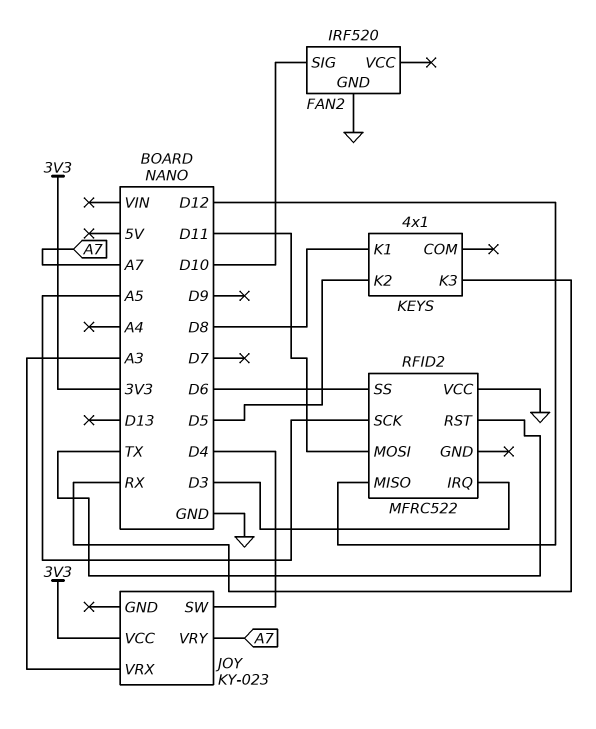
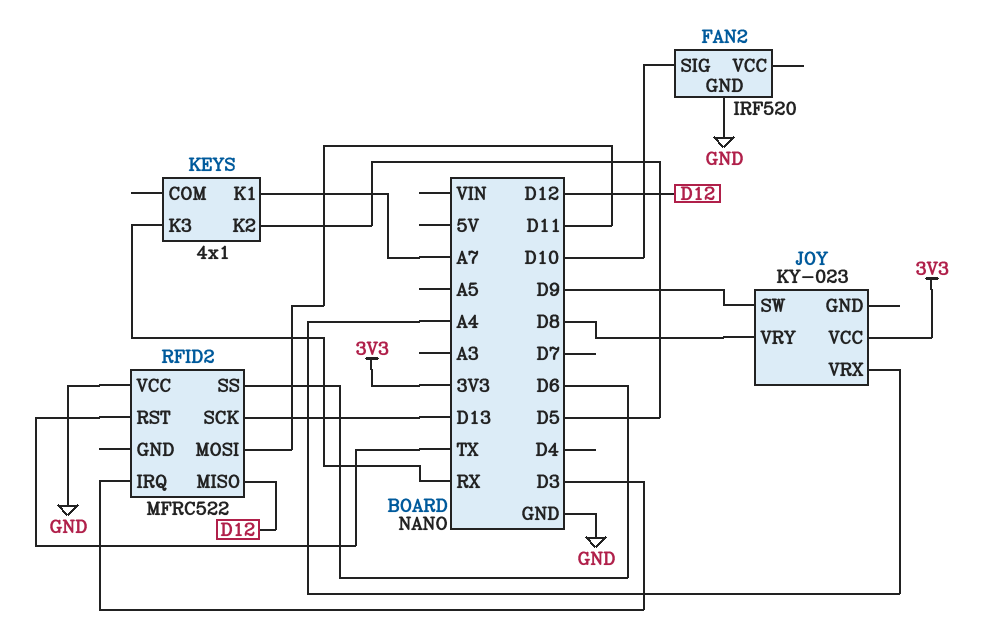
JOY pin SW: D4 -> D9
JOY pin VRX: A3 -> A4
JOY pin VRY: A7 -> D8
KEYS pin K1: D8 -> A7
RFID2 pin SCK: A5 -> D13

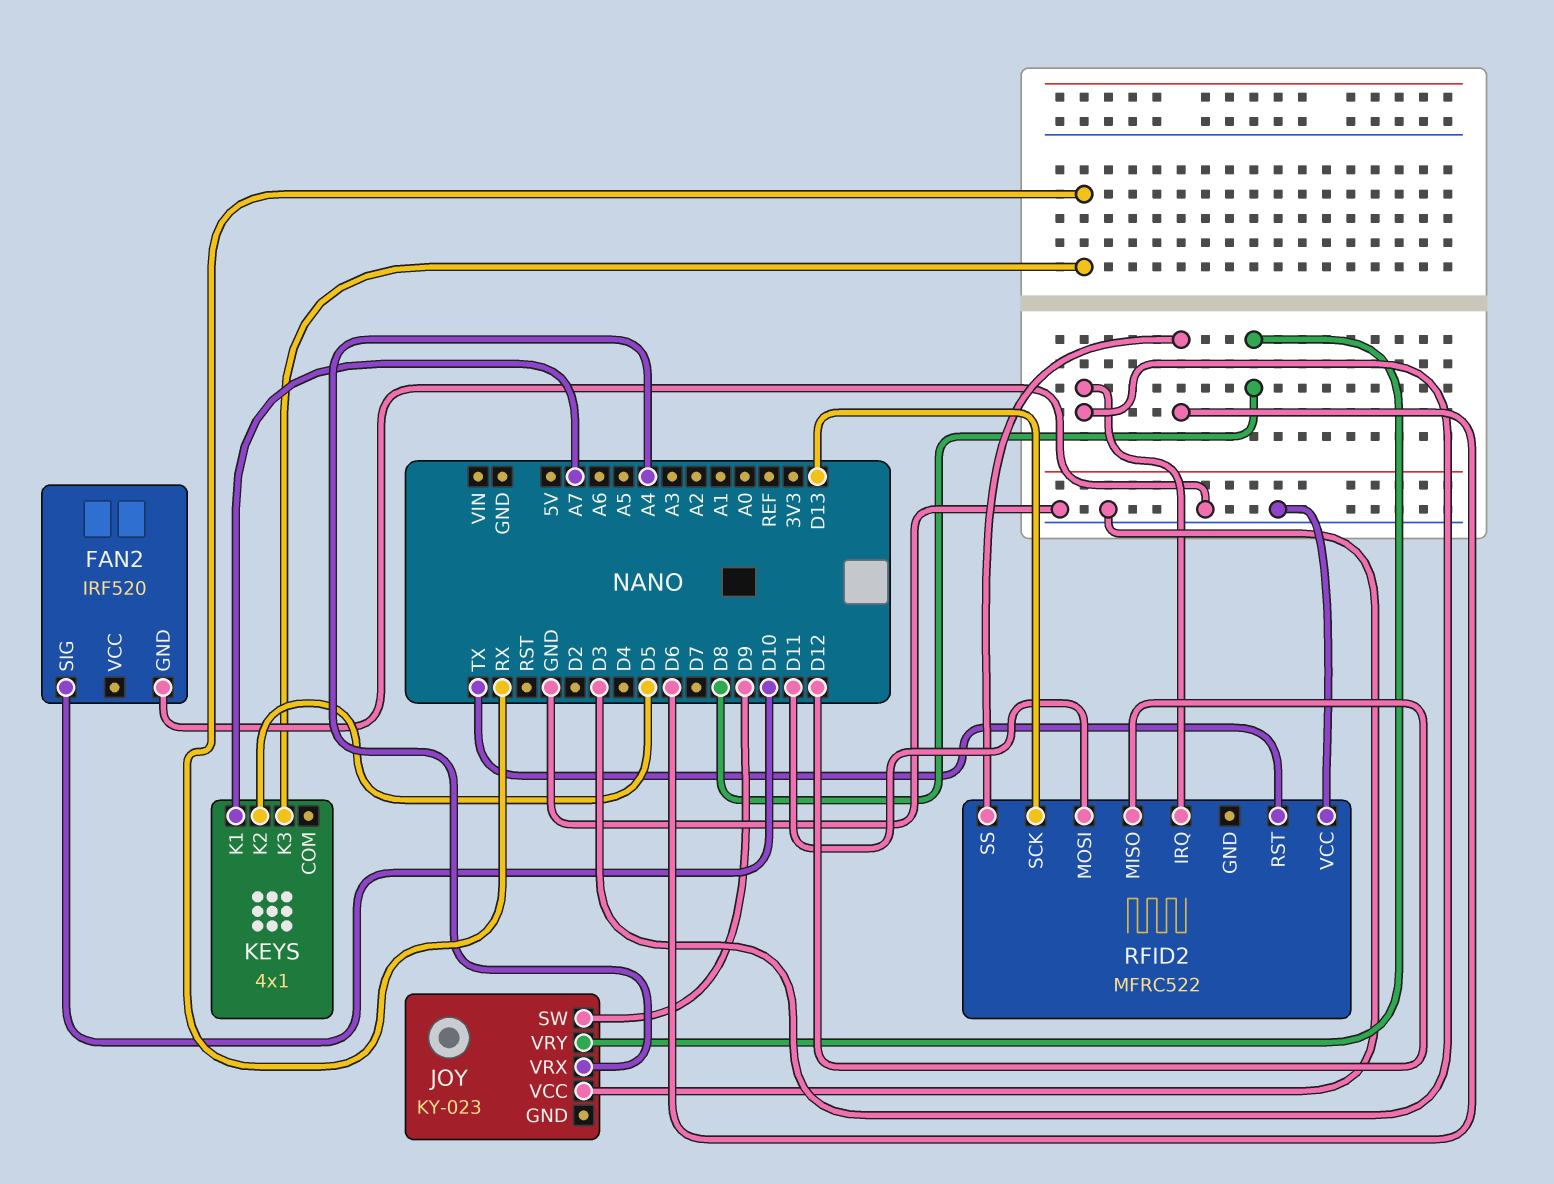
JOY pin VCC: 3V3 -> GND

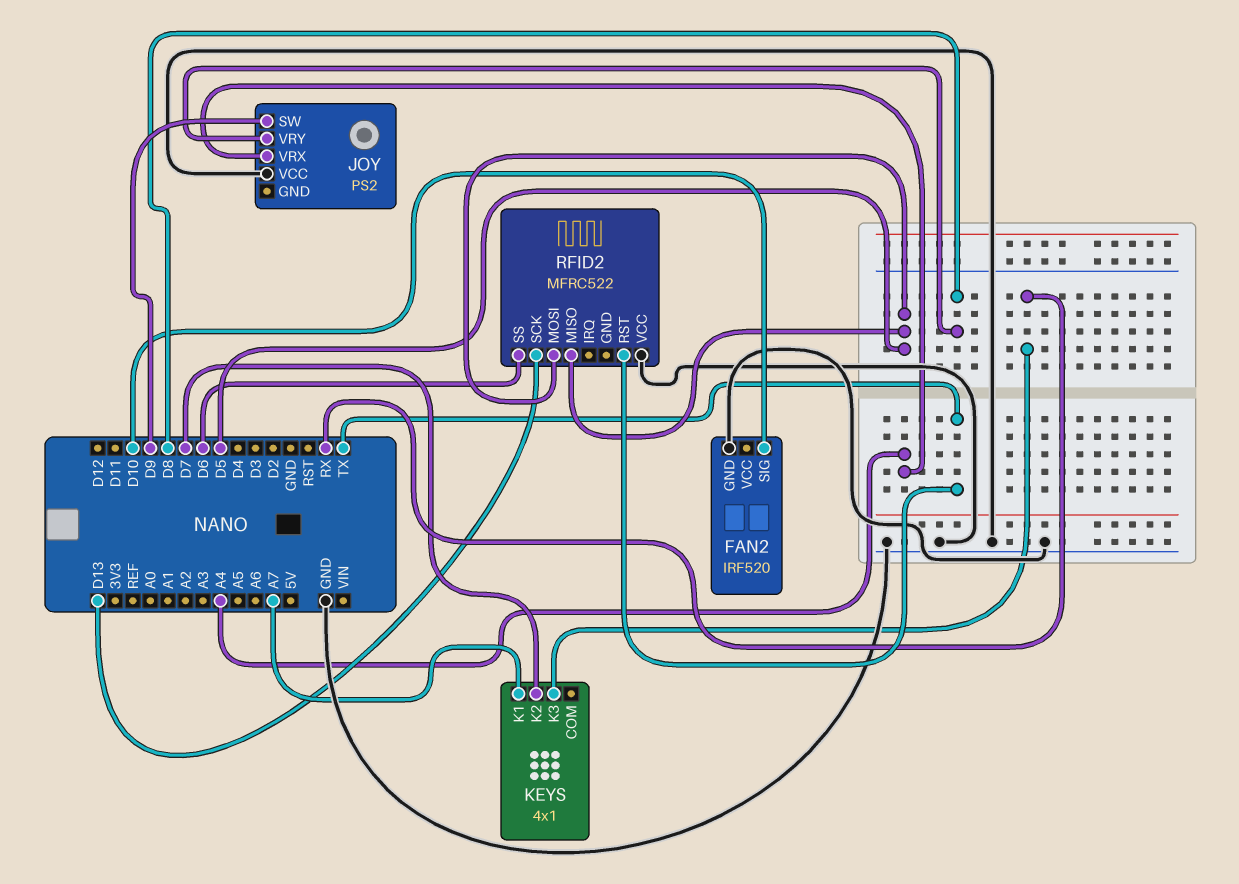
JOY: KY-023 -> PS2
KEYS pin K2: D5 -> D7
RFID2 pin IRQ: D3 -> none
RFID2 pin MISO: D12 -> D5
RFID2 pin MOSI: D11 -> D5

